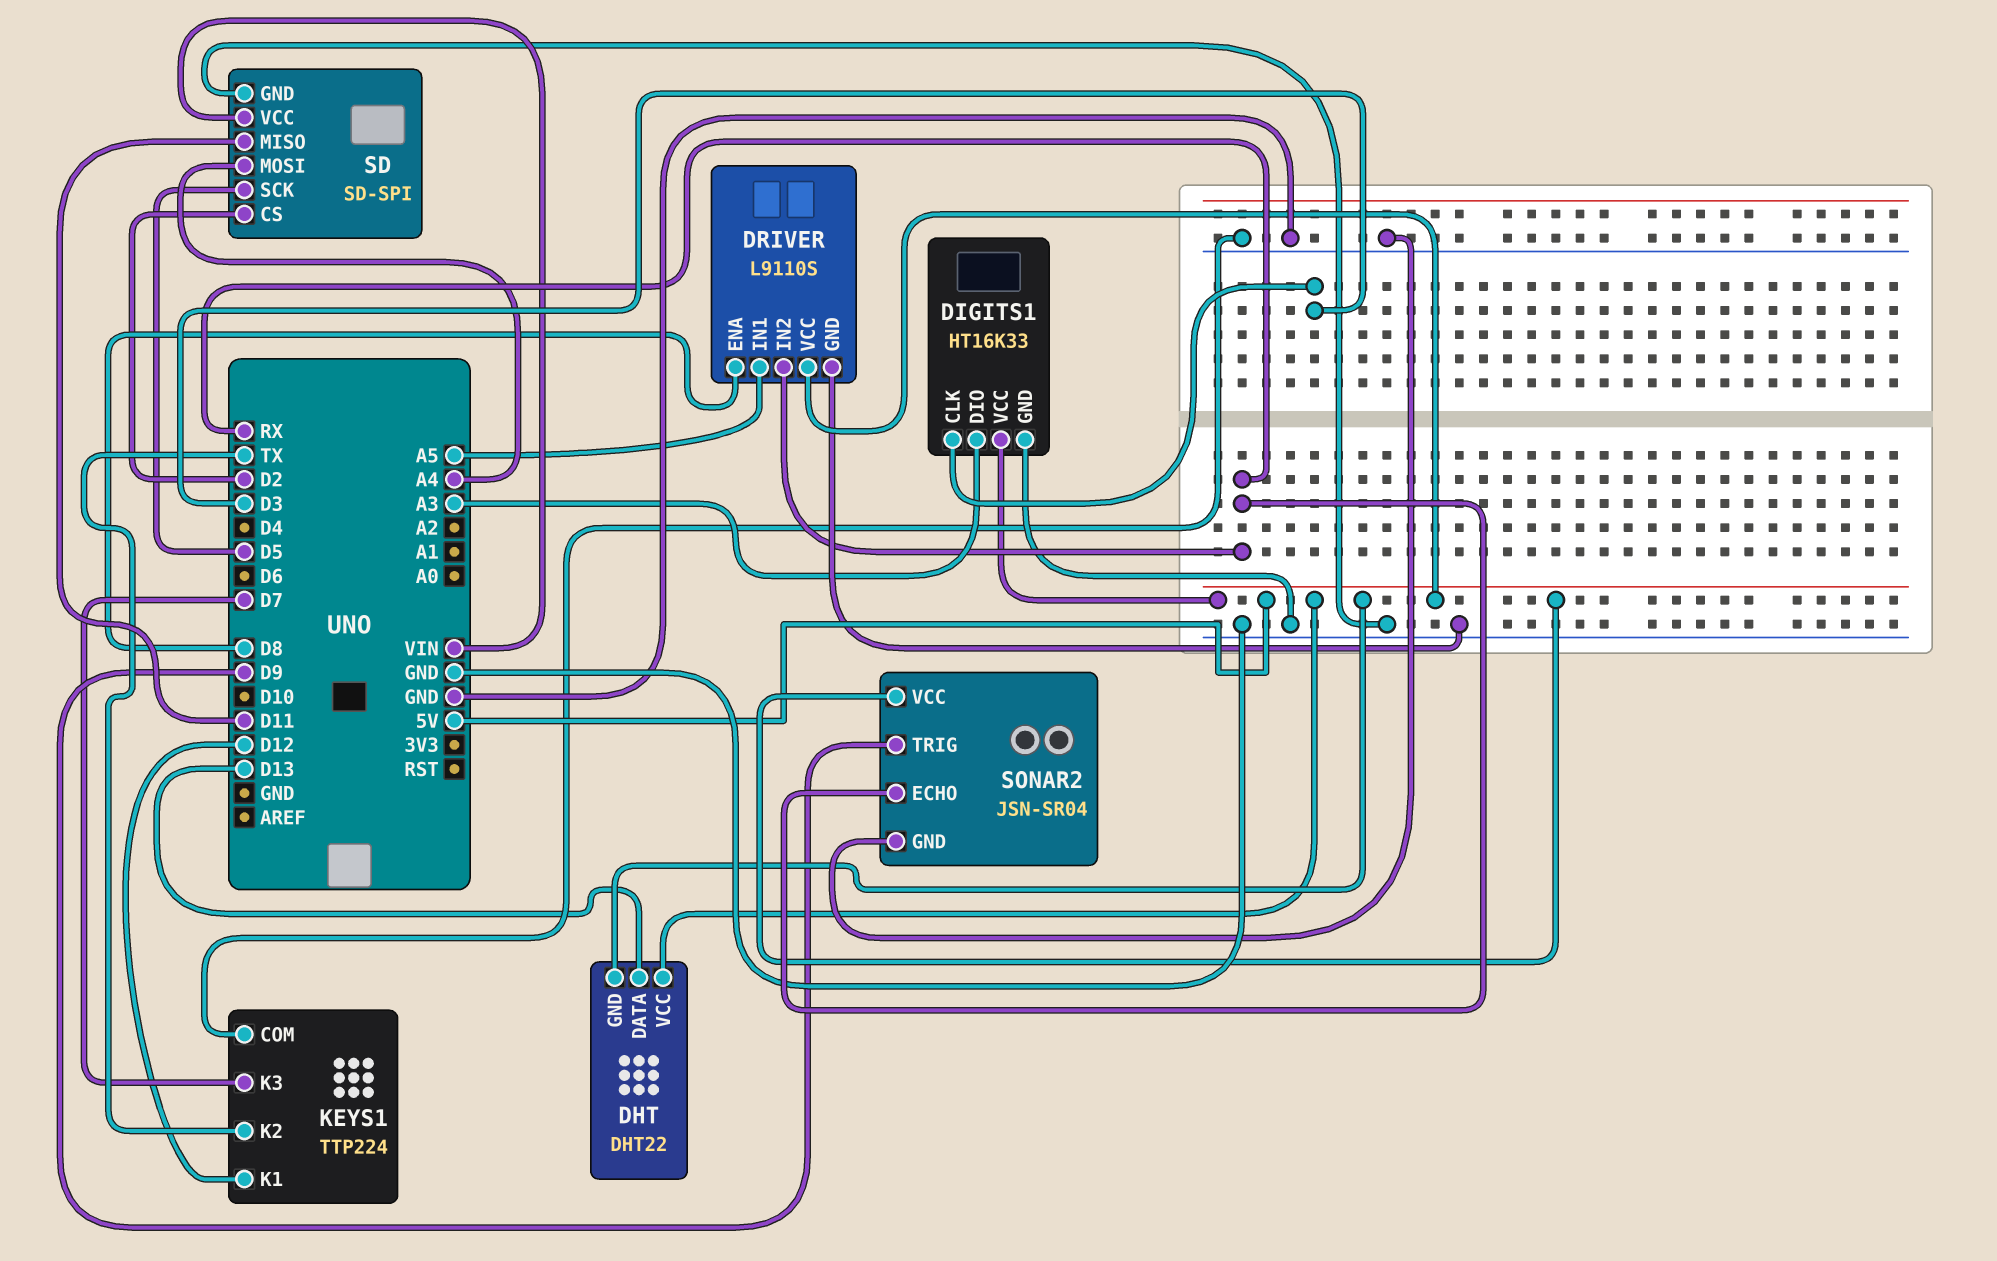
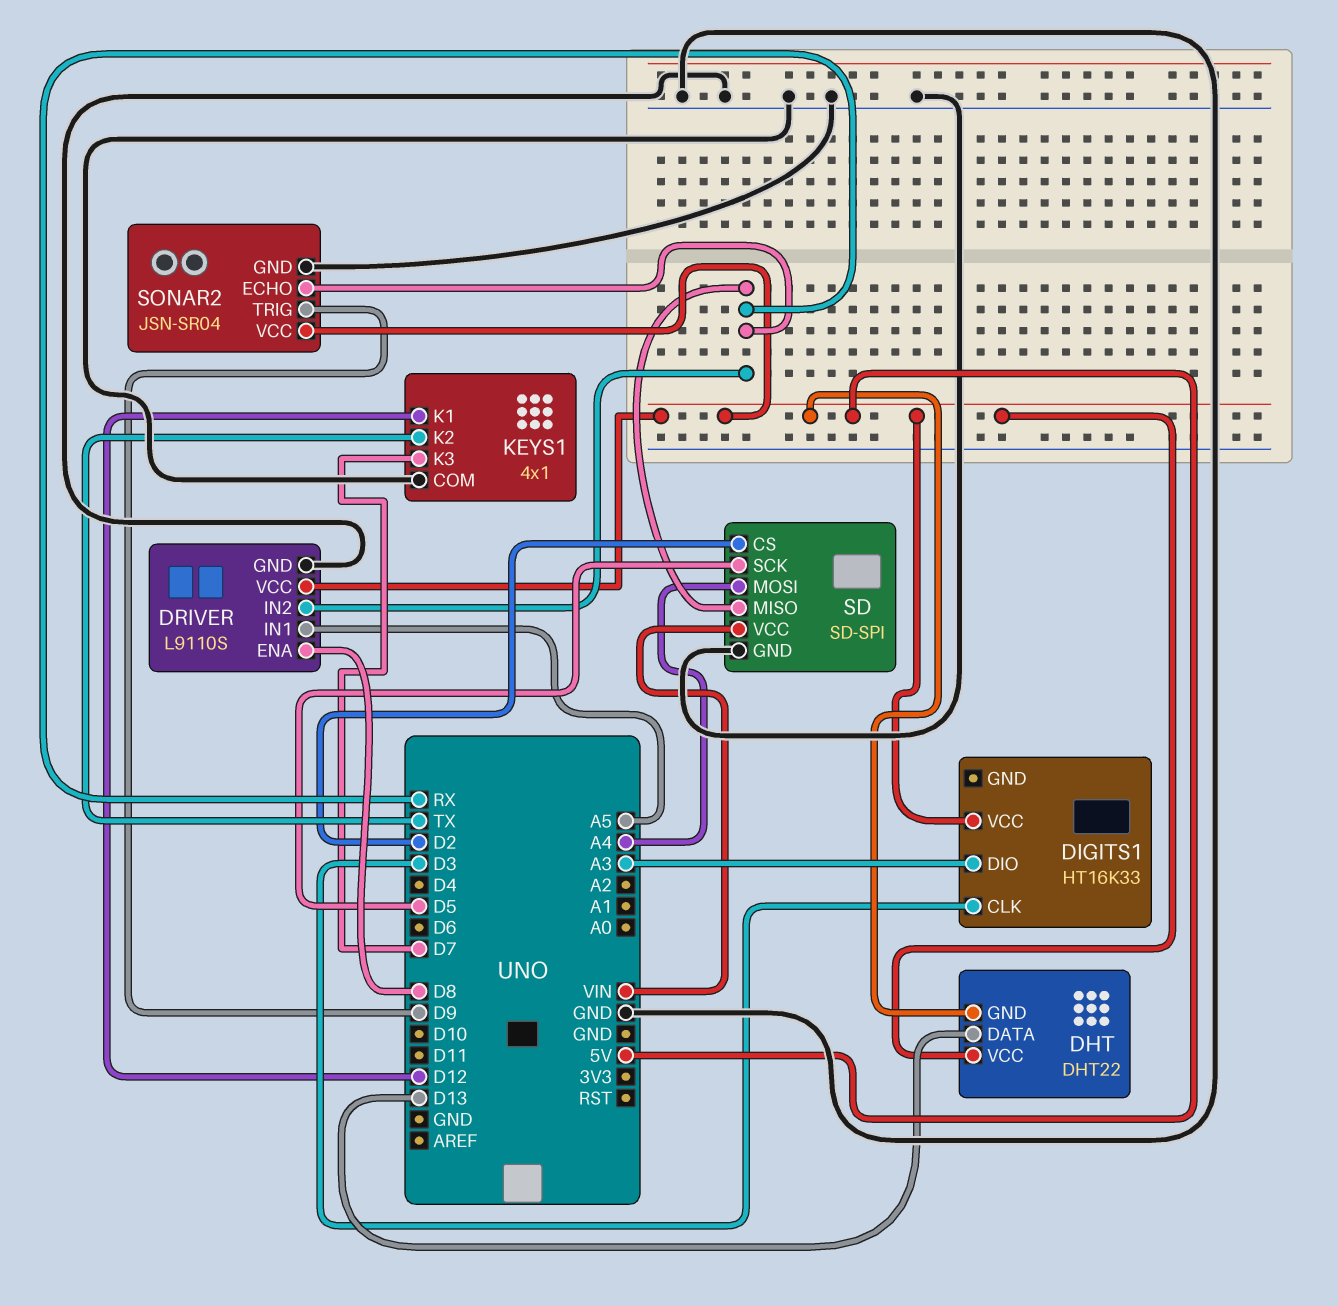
DIGITS1 pin GND: GND -> none
KEYS1: TTP224 -> 4x1
SD pin MISO: D11 -> RX

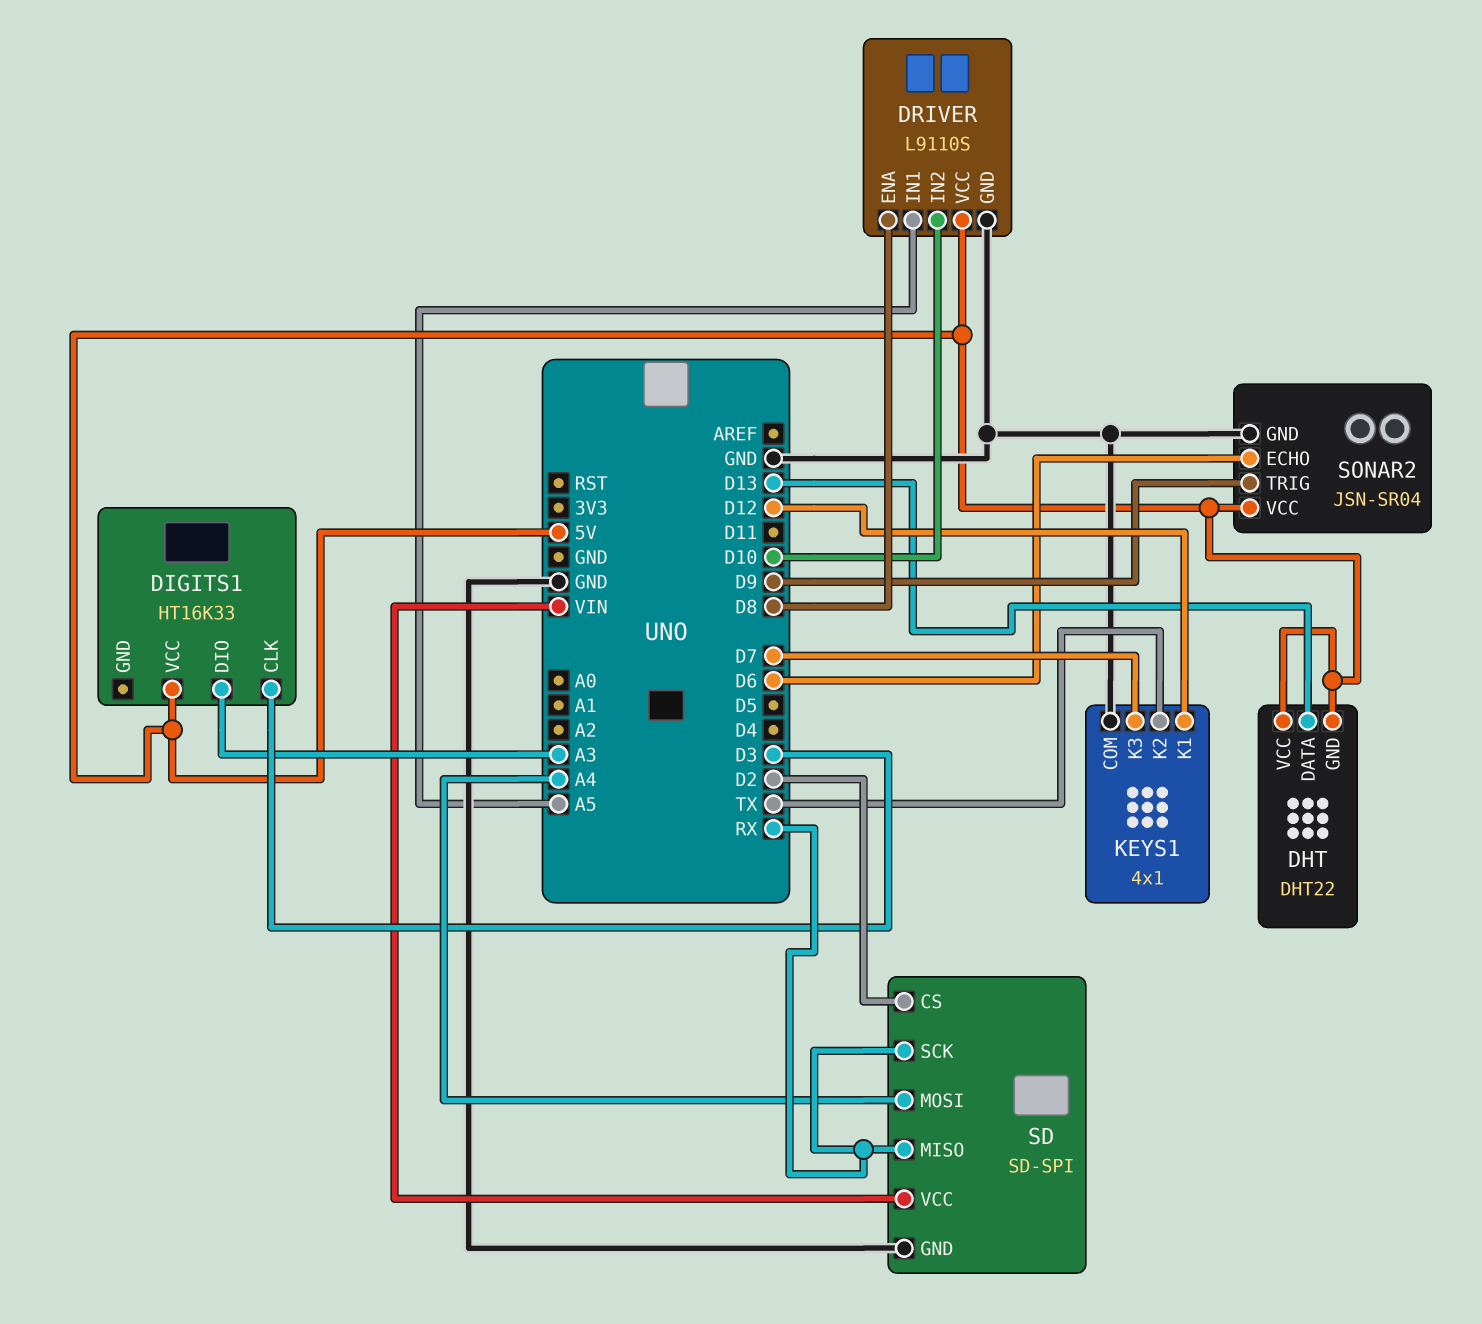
DRIVER pin IN2: RX -> D10
SD pin SCK: D5 -> RX
SONAR2 pin ECHO: RX -> D6

